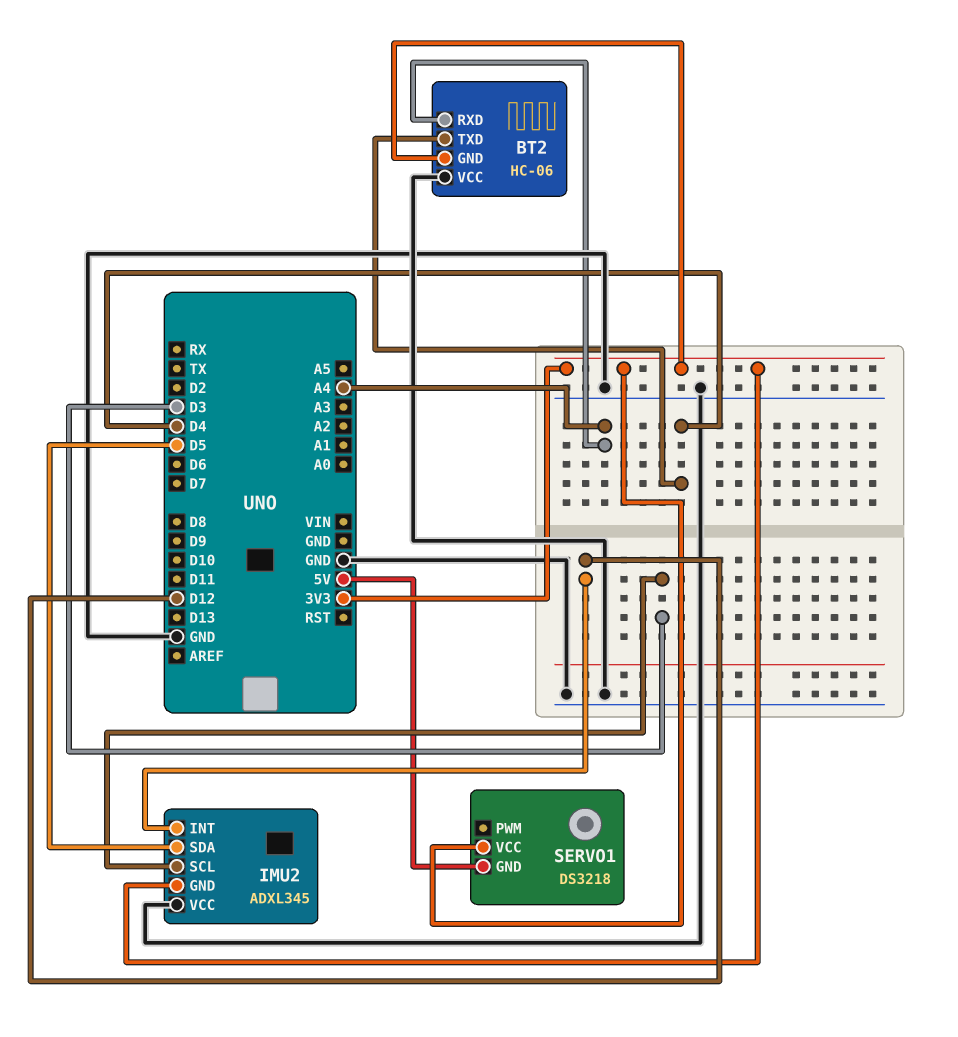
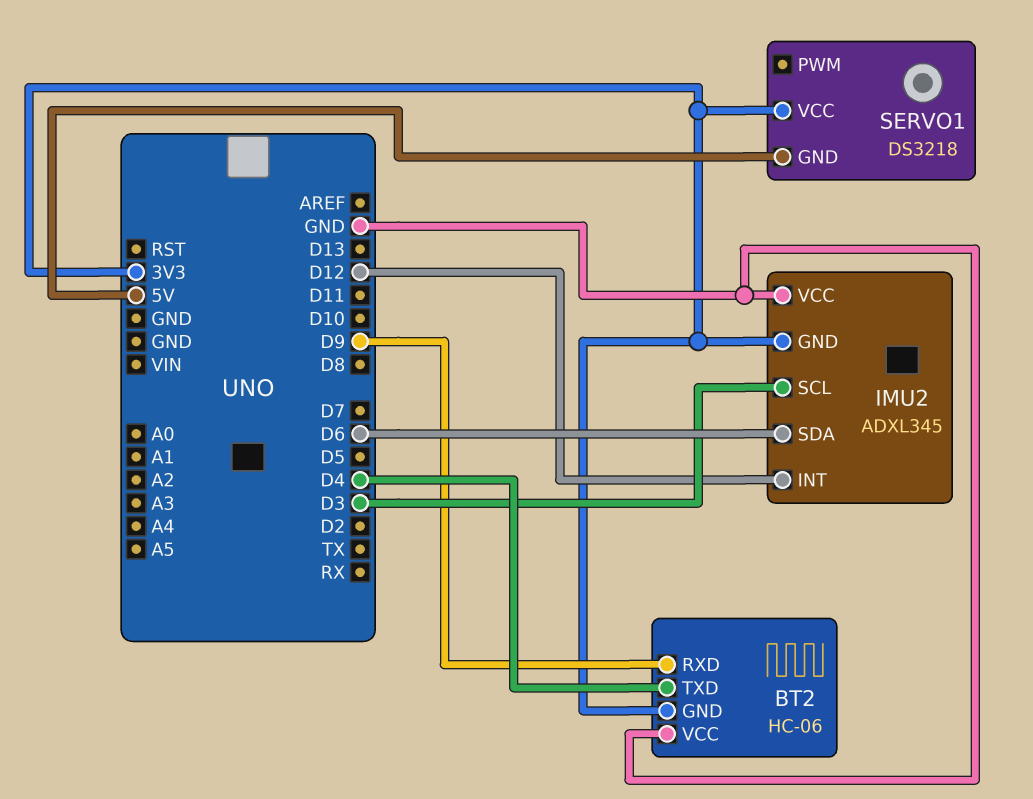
BT2 pin RXD: A4 -> D9
IMU2 pin SDA: D5 -> D6

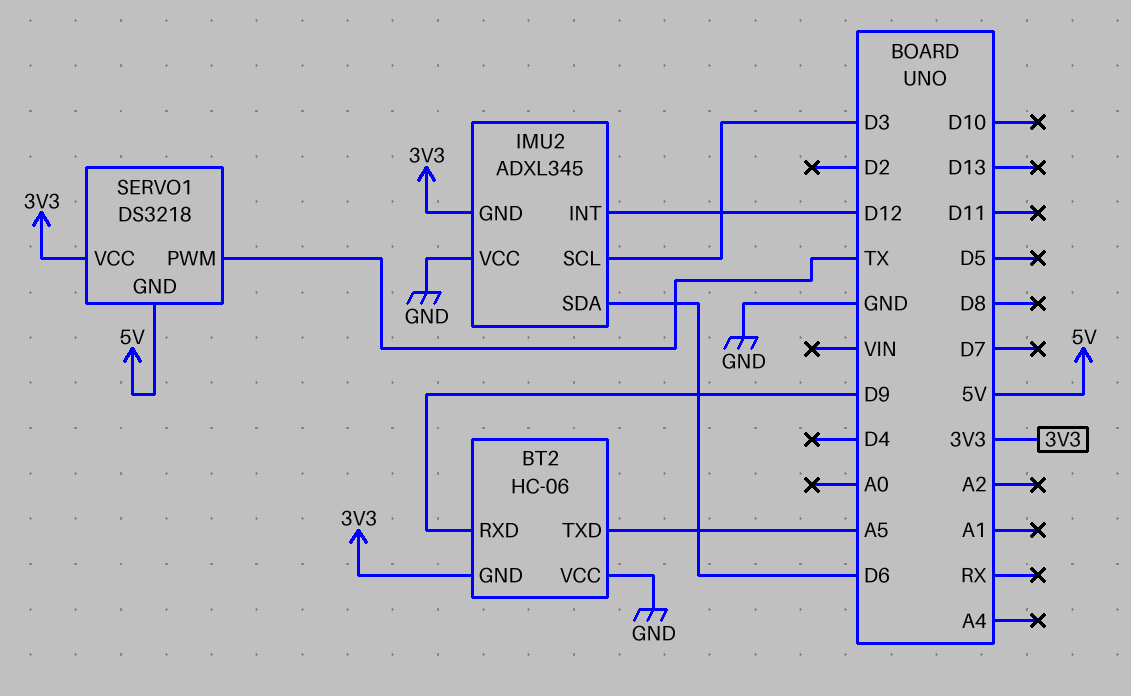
BT2 pin TXD: D4 -> A5
SERVO1 pin PWM: none -> TX

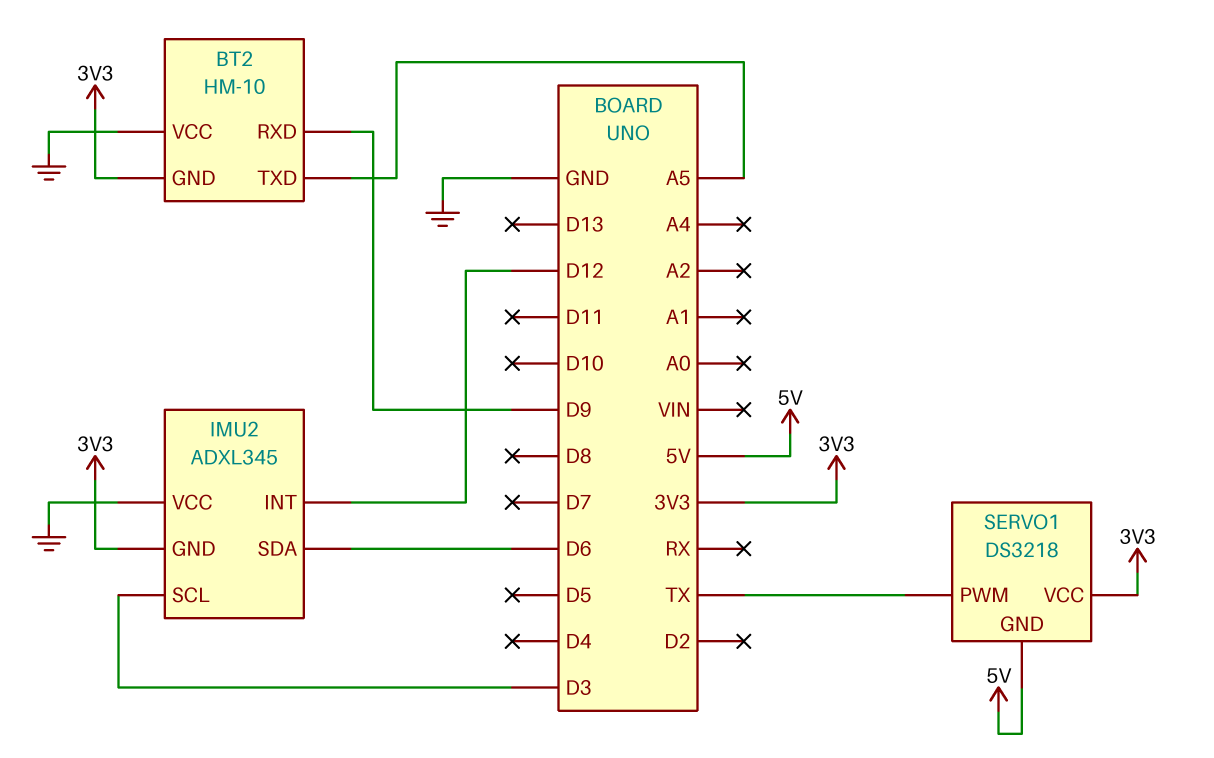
BT2: HC-06 -> HM-10

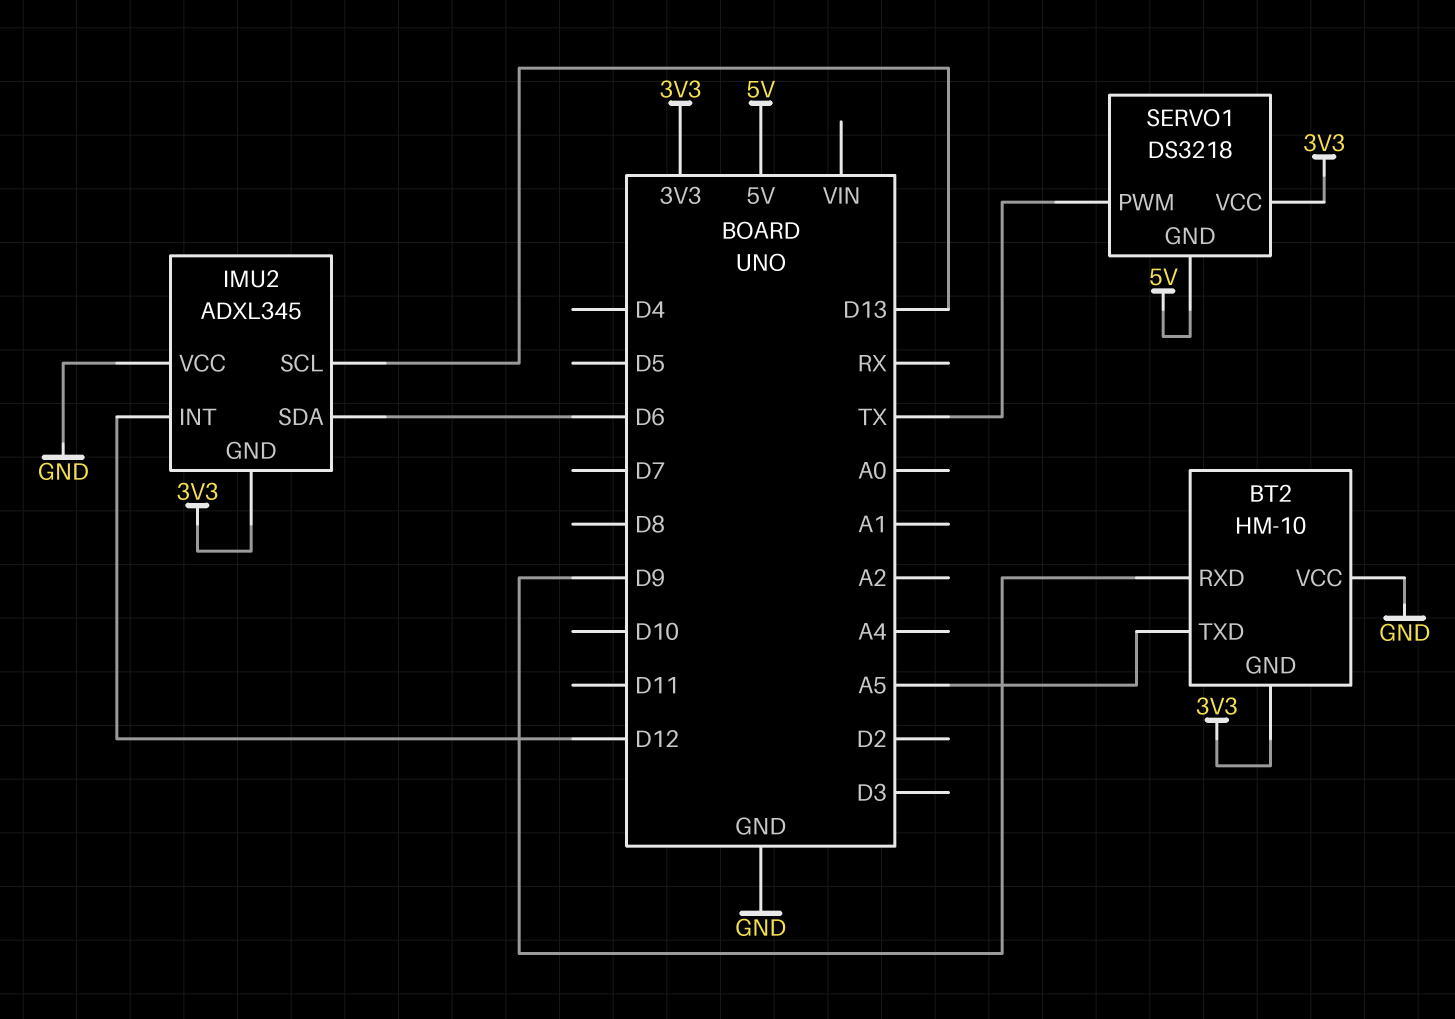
IMU2 pin SCL: D3 -> D13

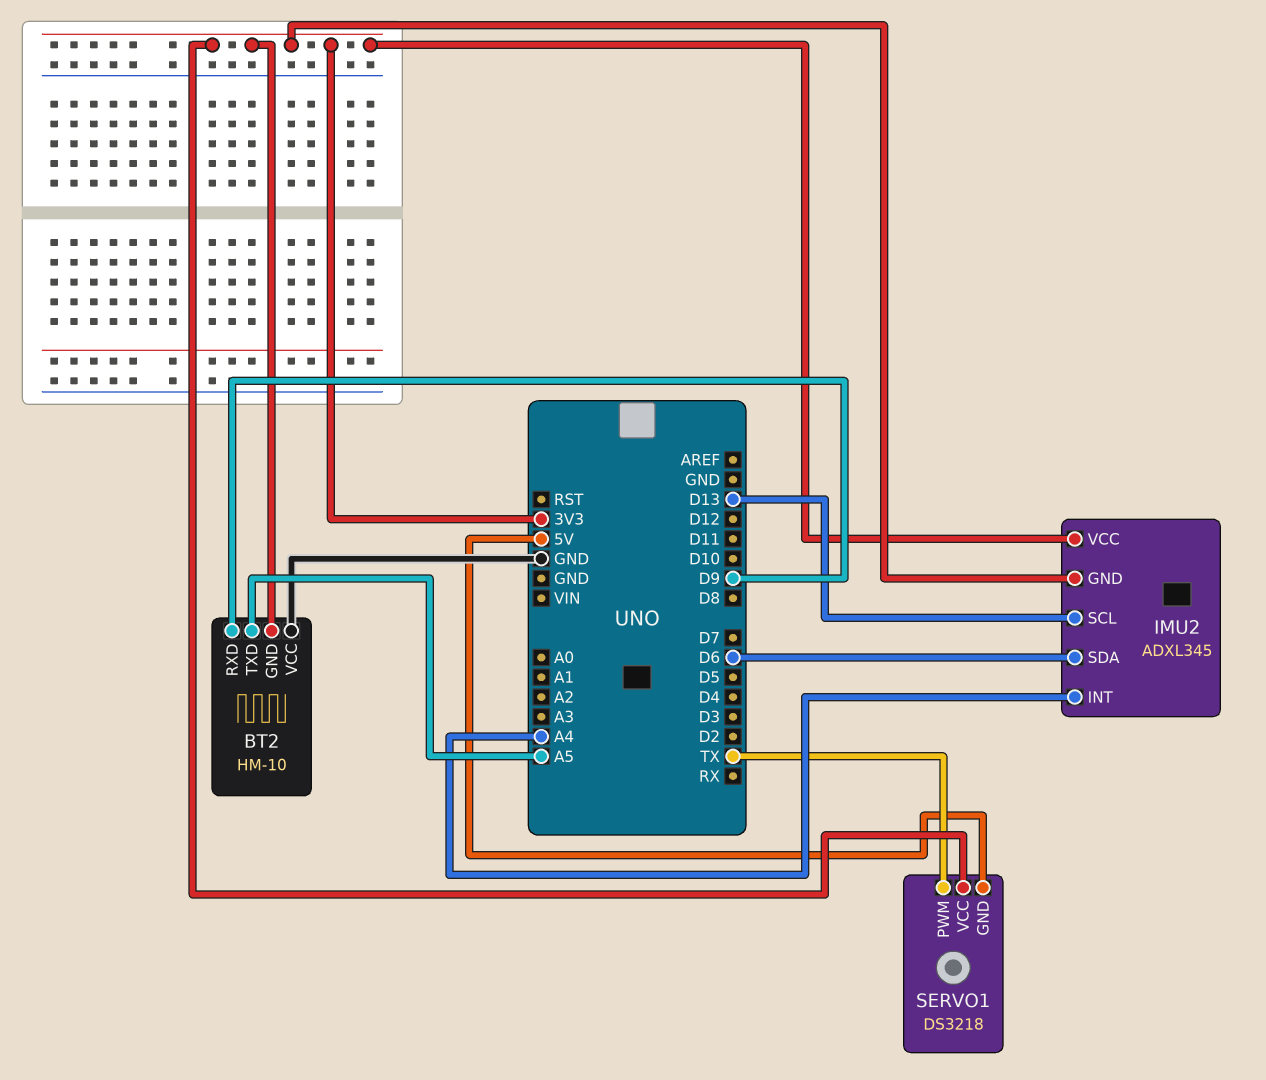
IMU2 pin INT: D12 -> A4
IMU2 pin VCC: GND -> 3V3

